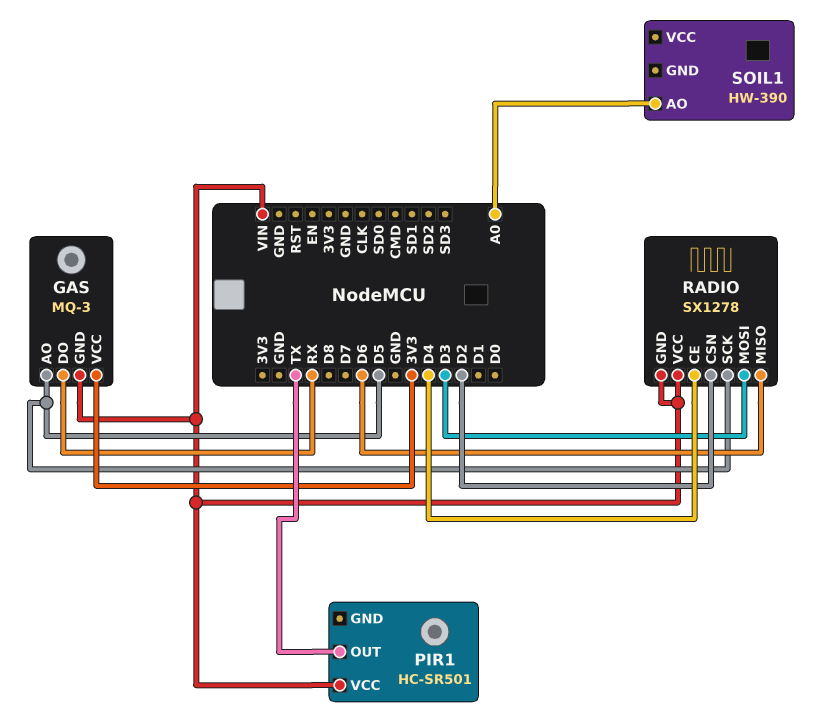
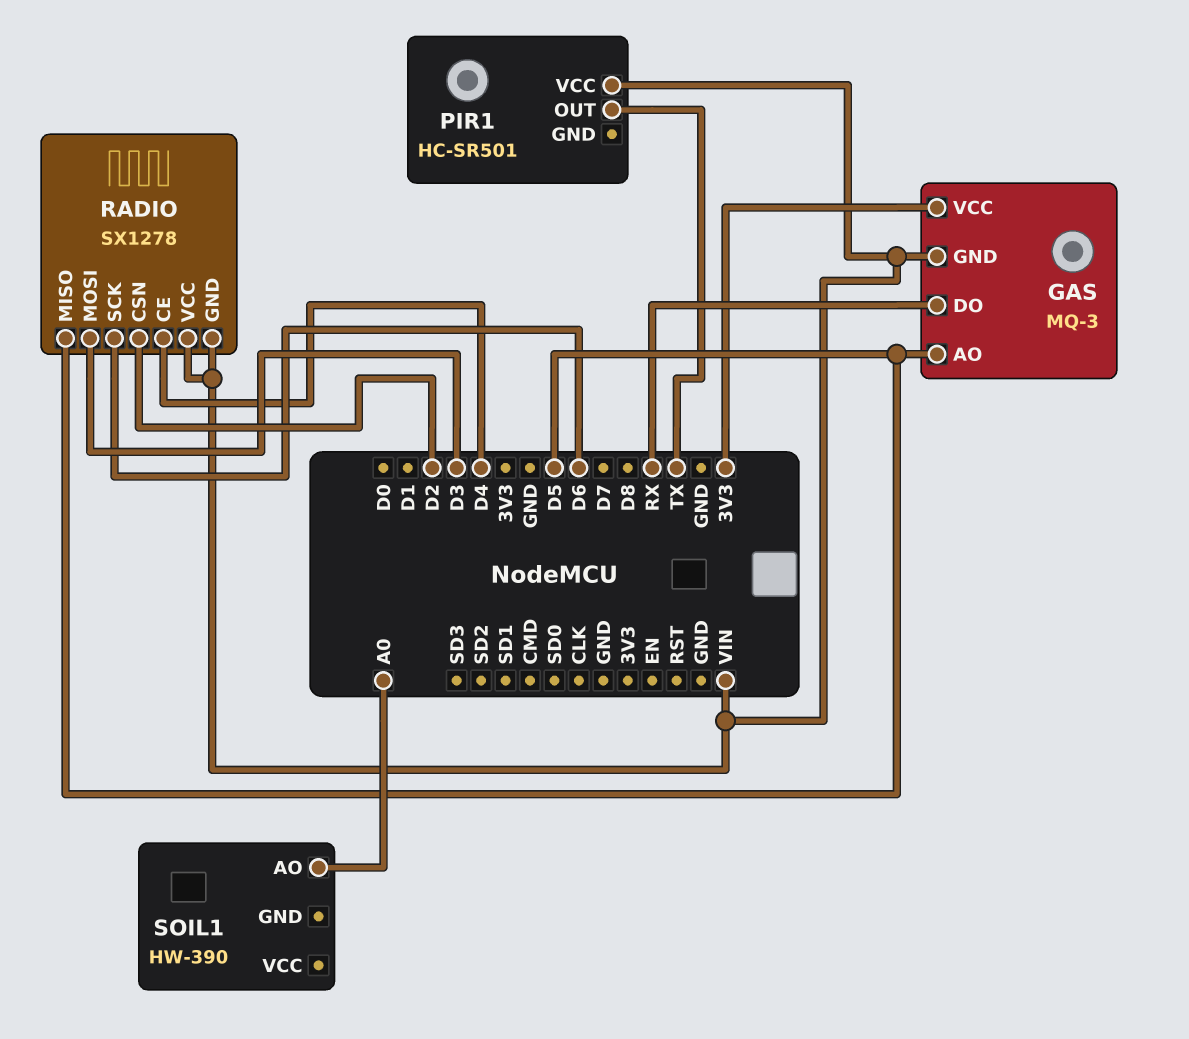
RADIO pin MISO: D6 -> D5
RADIO pin SCK: D5 -> D6

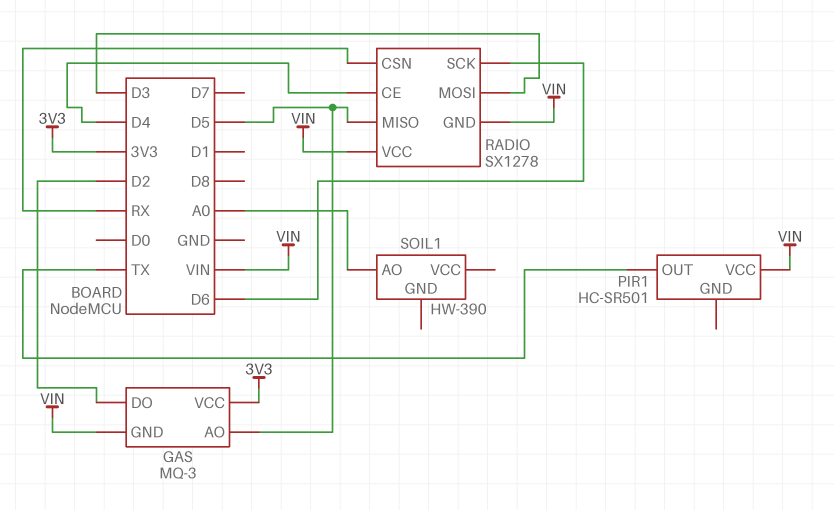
GAS pin DO: RX -> D2
RADIO pin CSN: D2 -> RX

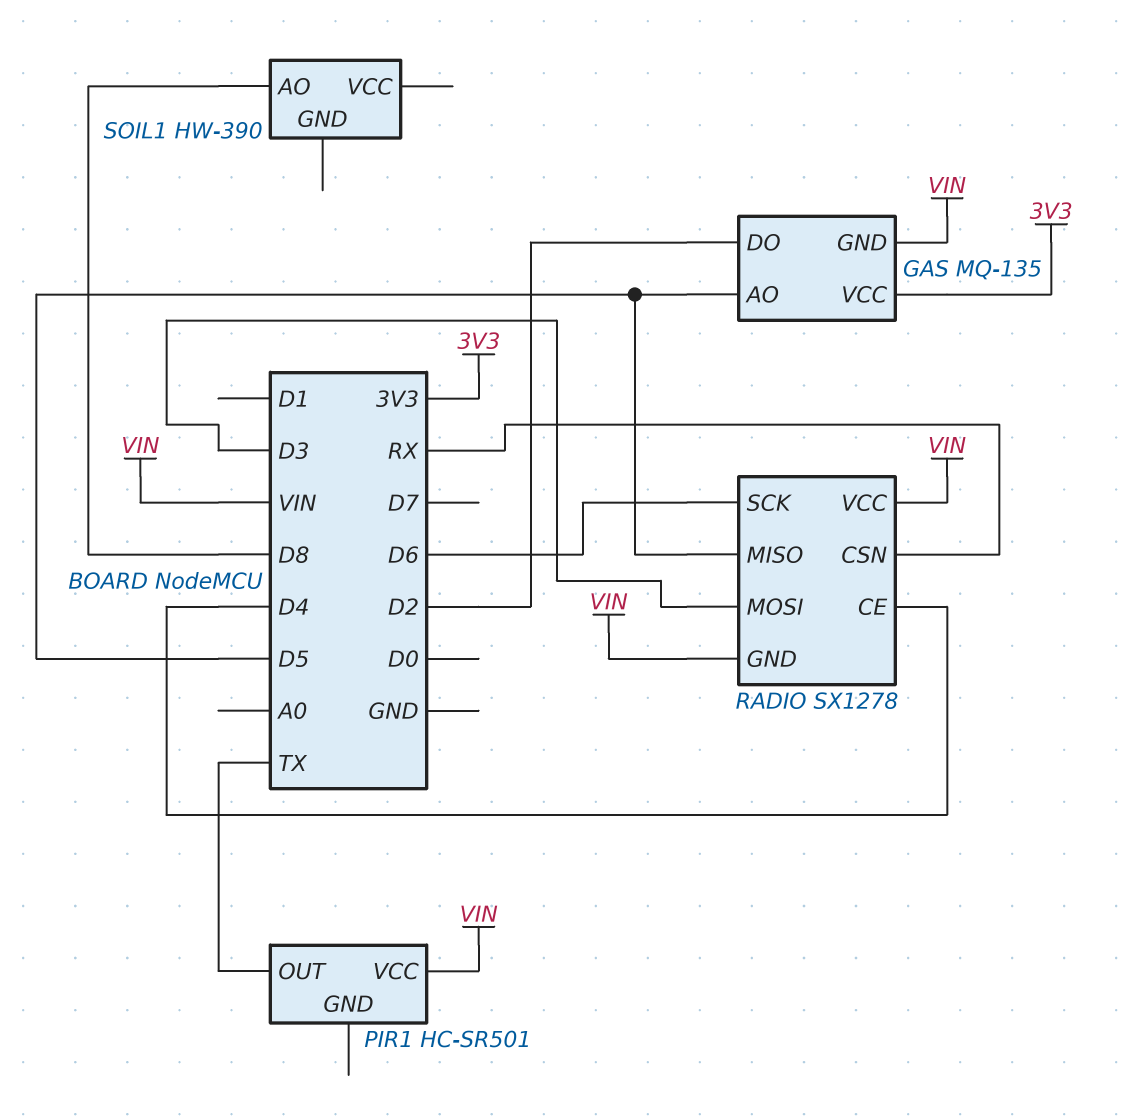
GAS: MQ-3 -> MQ-135
SOIL1 pin AO: A0 -> D8

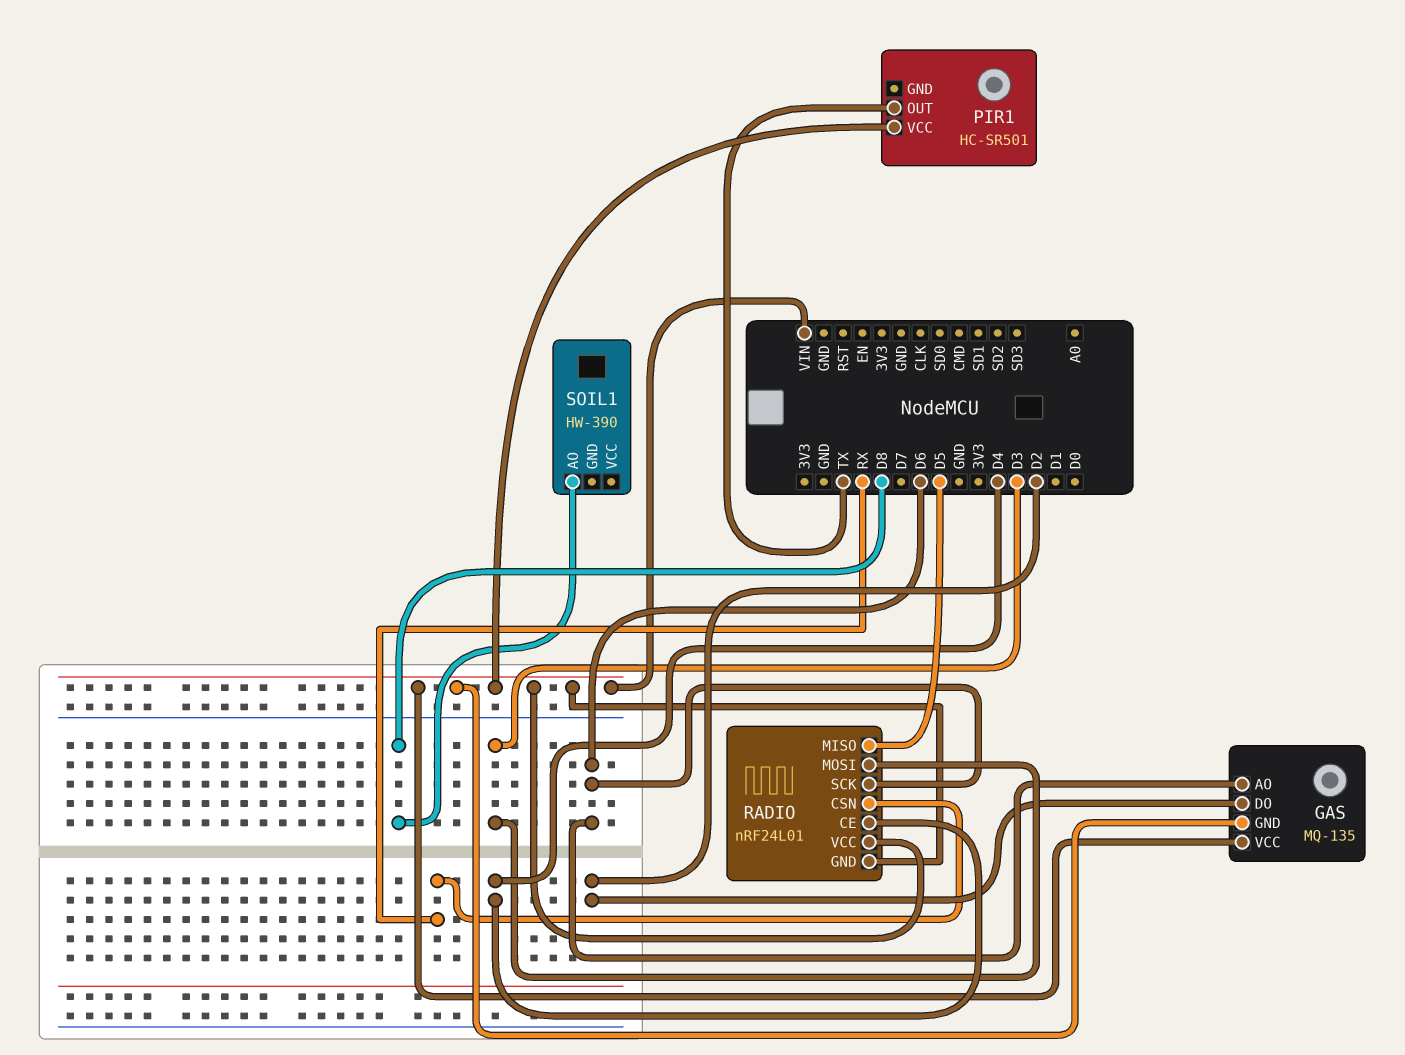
GAS pin AO: D5 -> D6
GAS pin VCC: 3V3 -> VIN
RADIO: SX1278 -> nRF24L01

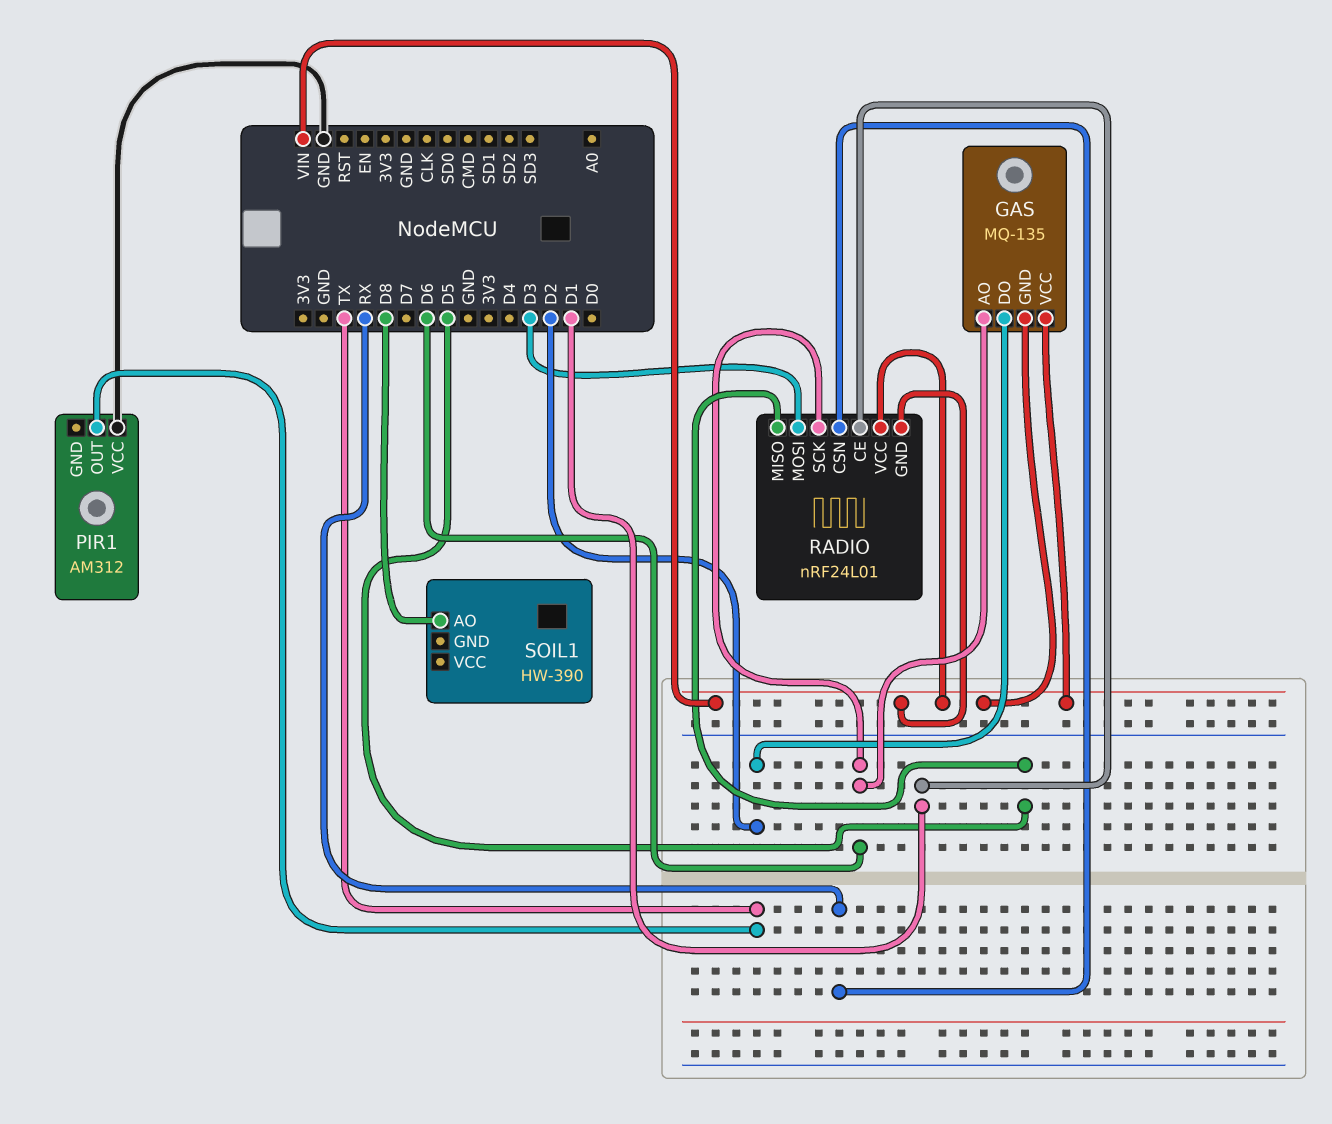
PIR1: HC-SR501 -> AM312
PIR1 pin VCC: VIN -> GND
RADIO pin CE: D4 -> D1

